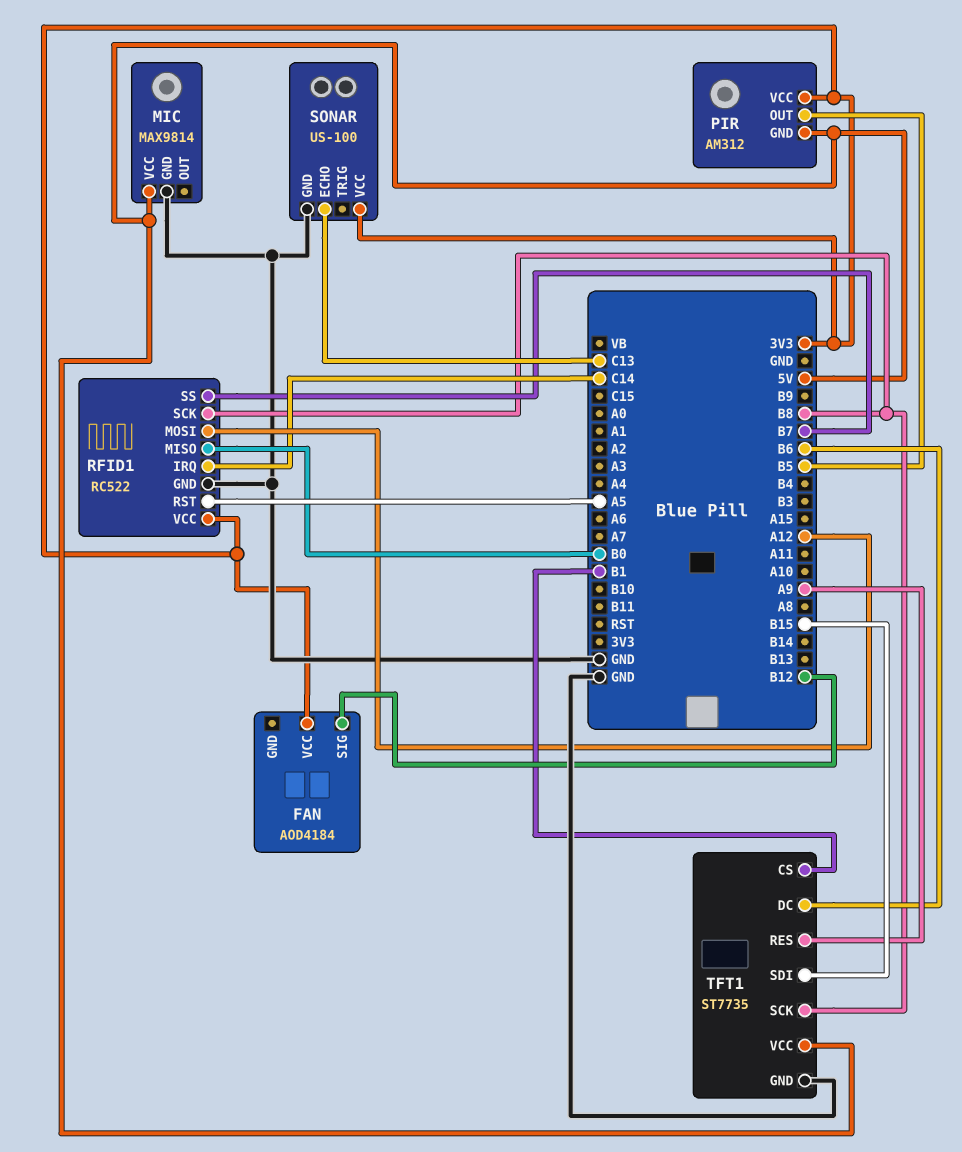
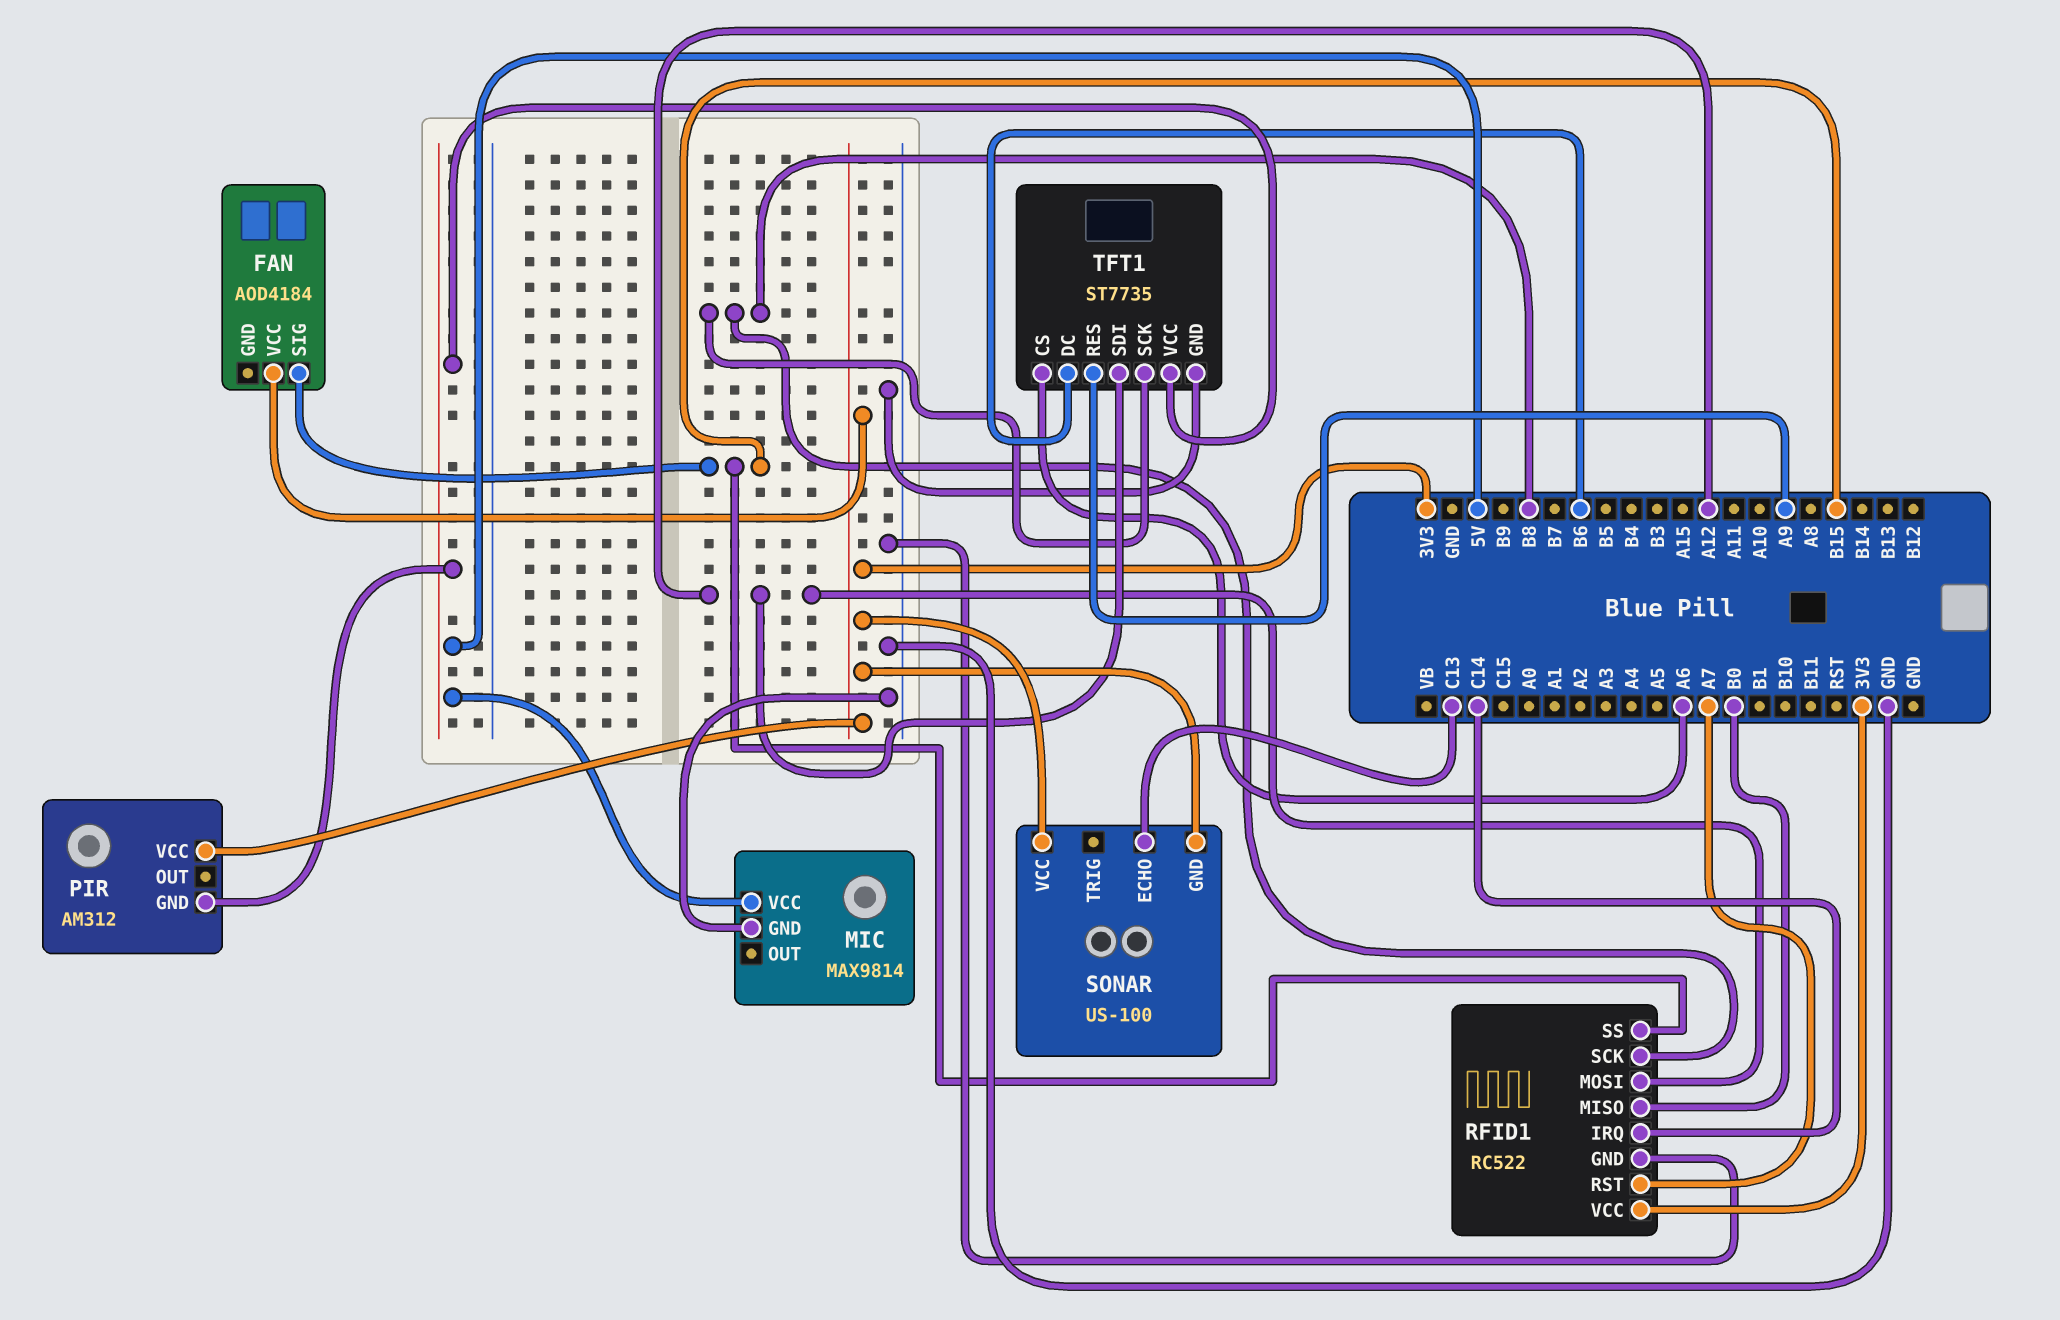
FAN pin SIG: B12 -> B15
PIR pin OUT: B5 -> none
RFID1 pin RST: A5 -> A7
RFID1 pin SS: B7 -> B15
SONAR pin GND: GND -> 3V3
TFT1 pin CS: B1 -> A6
TFT1 pin SDI: B15 -> A12

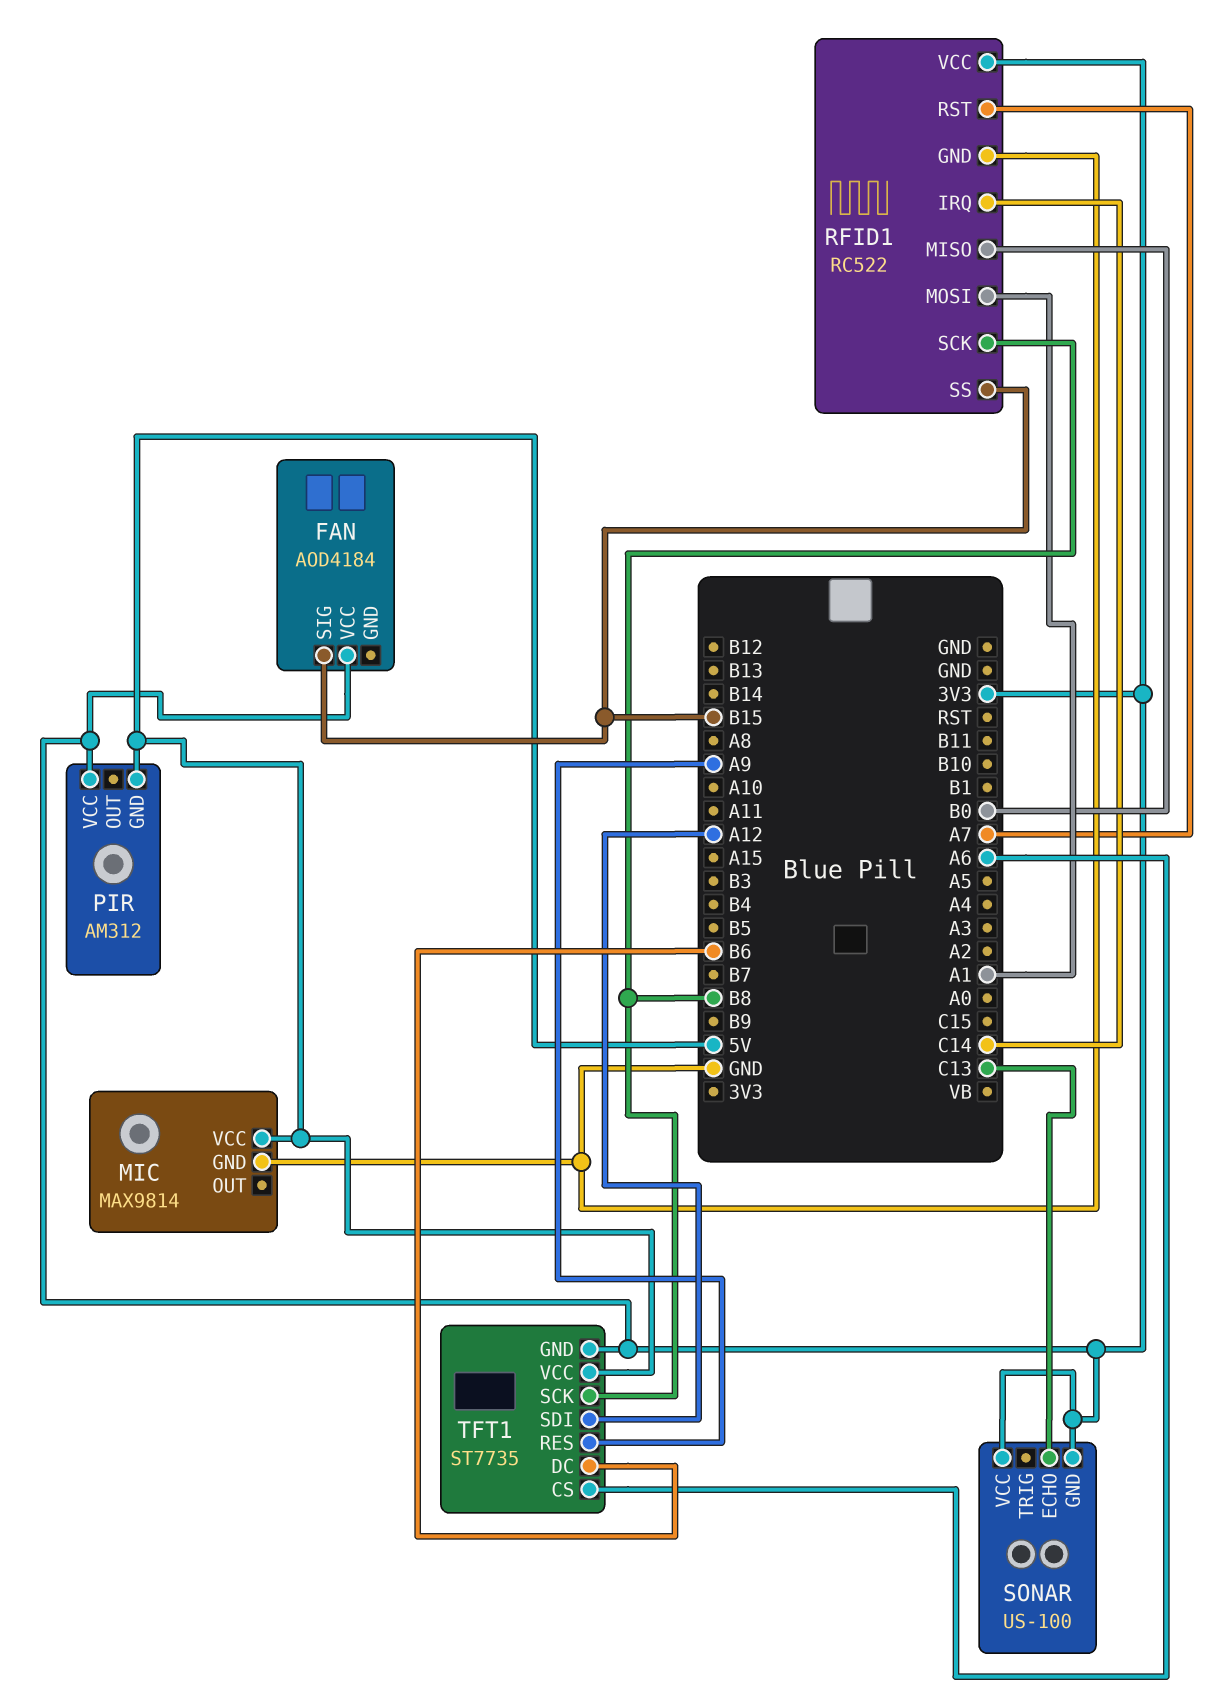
RFID1 pin MOSI: A12 -> A1
TFT1 pin GND: GND -> 3V3

